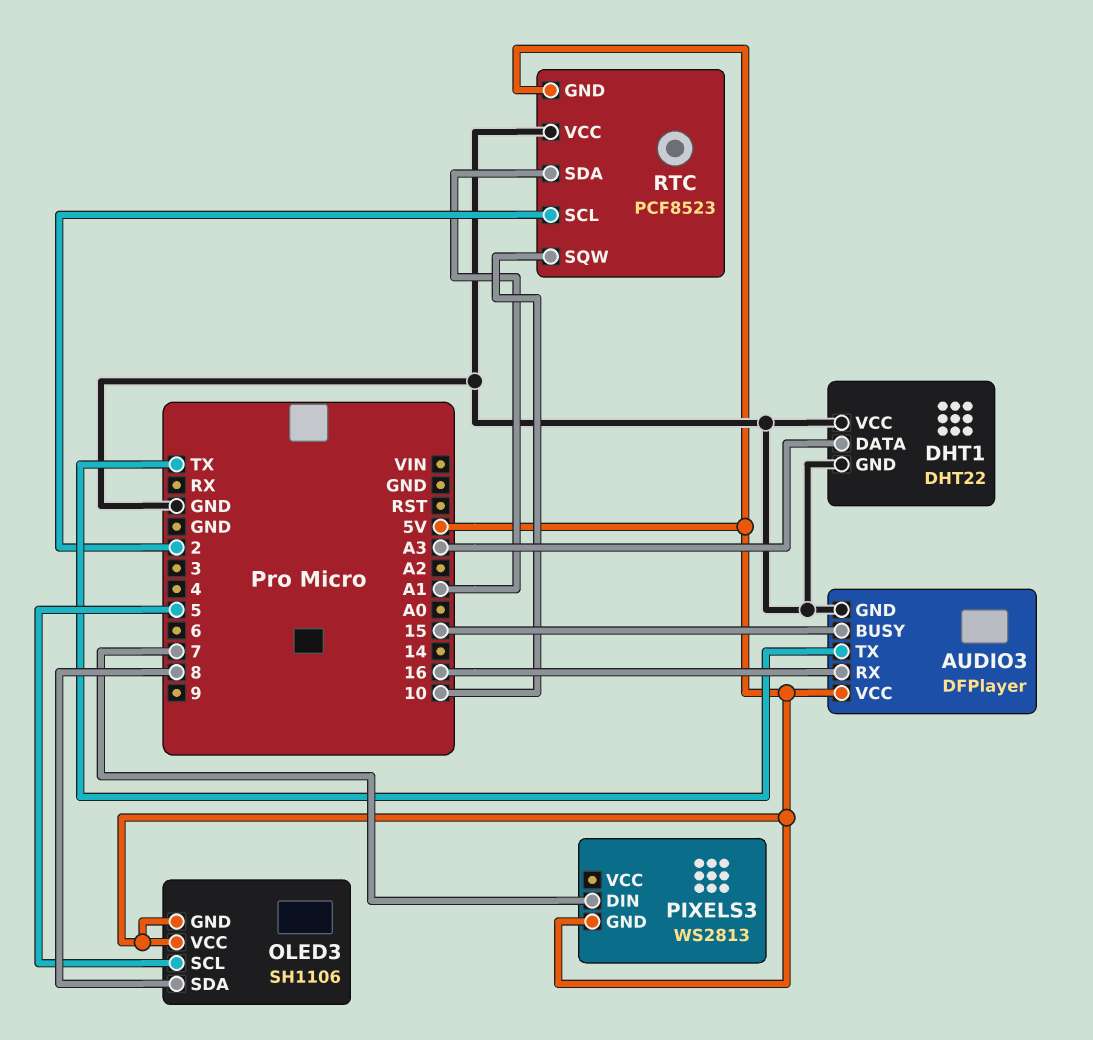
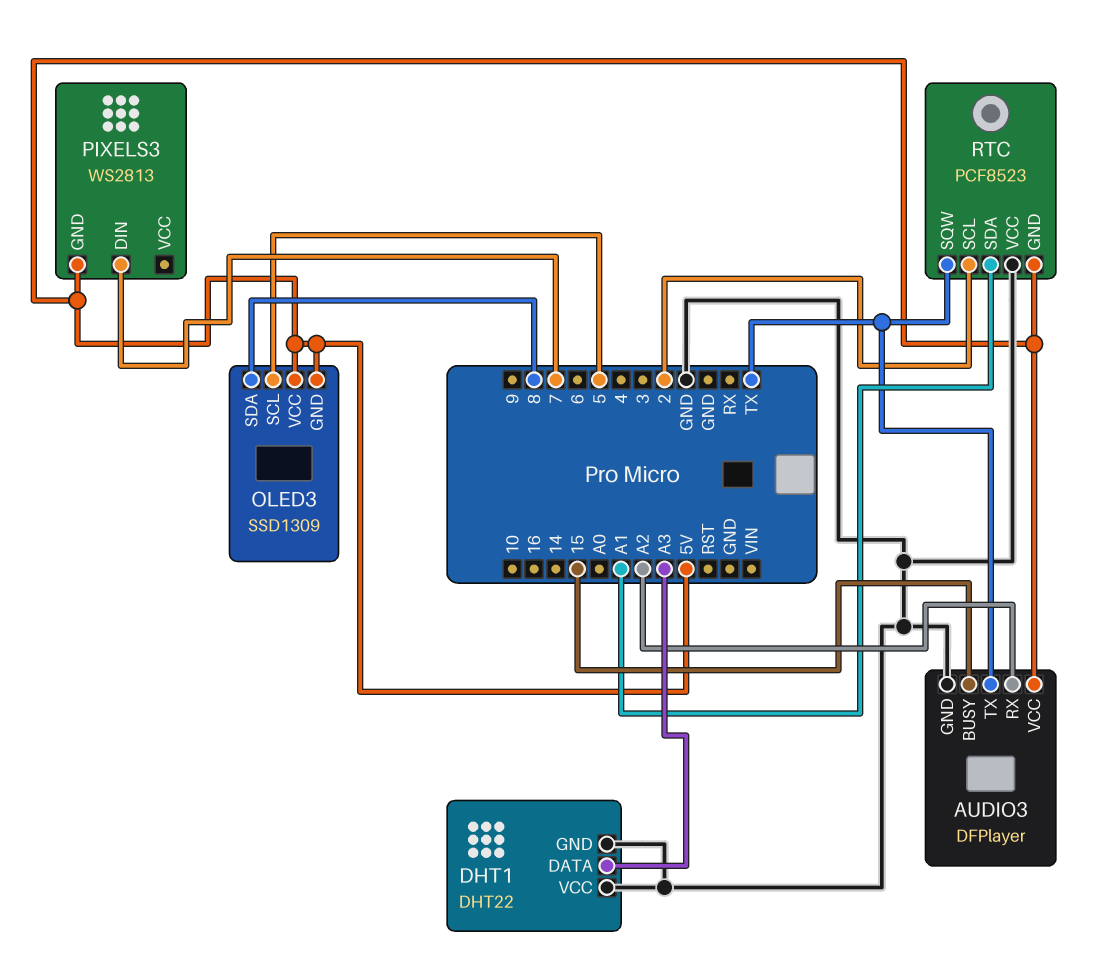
AUDIO3 pin RX: 16 -> A2
OLED3: SH1106 -> SSD1309
RTC pin SQW: 10 -> TX

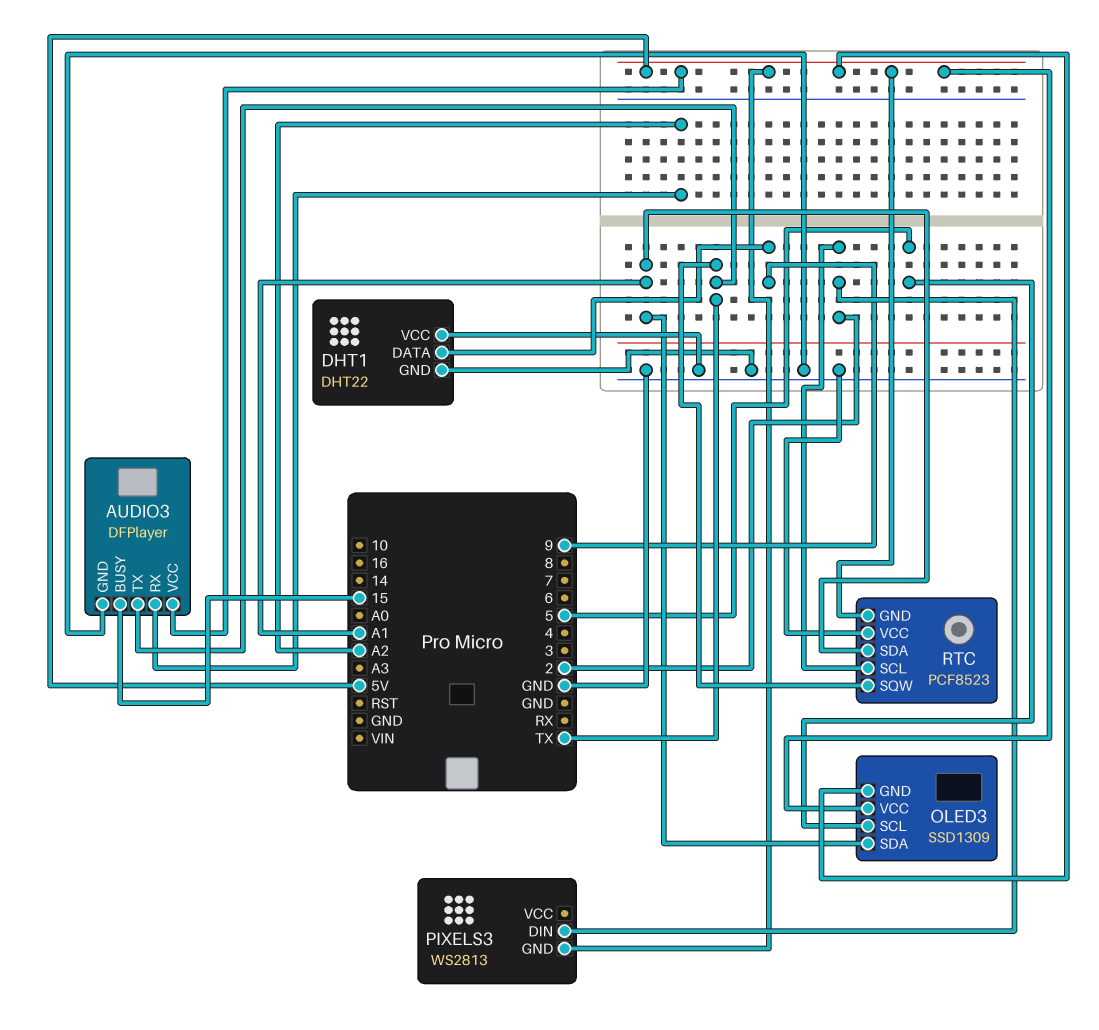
DHT1 pin DATA: A3 -> 9
OLED3 pin SDA: 8 -> A1
PIXELS3 pin DIN: 7 -> 2

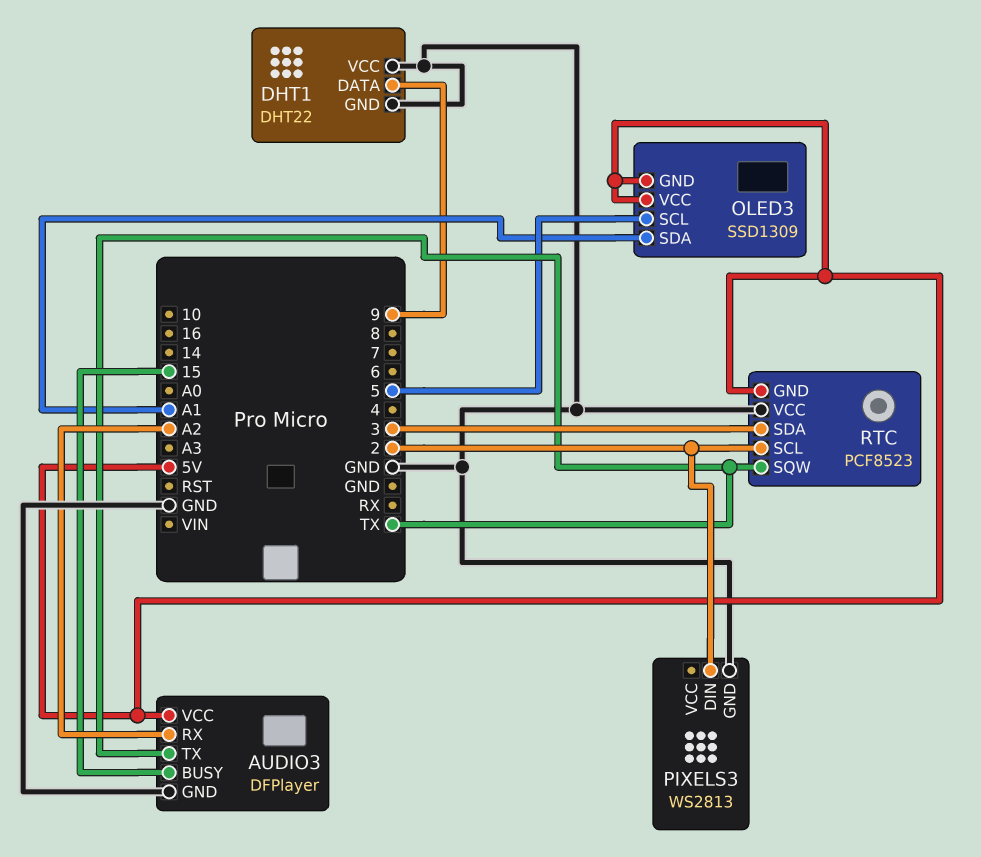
PIXELS3 pin GND: 5V -> GND
RTC pin SDA: A1 -> 3

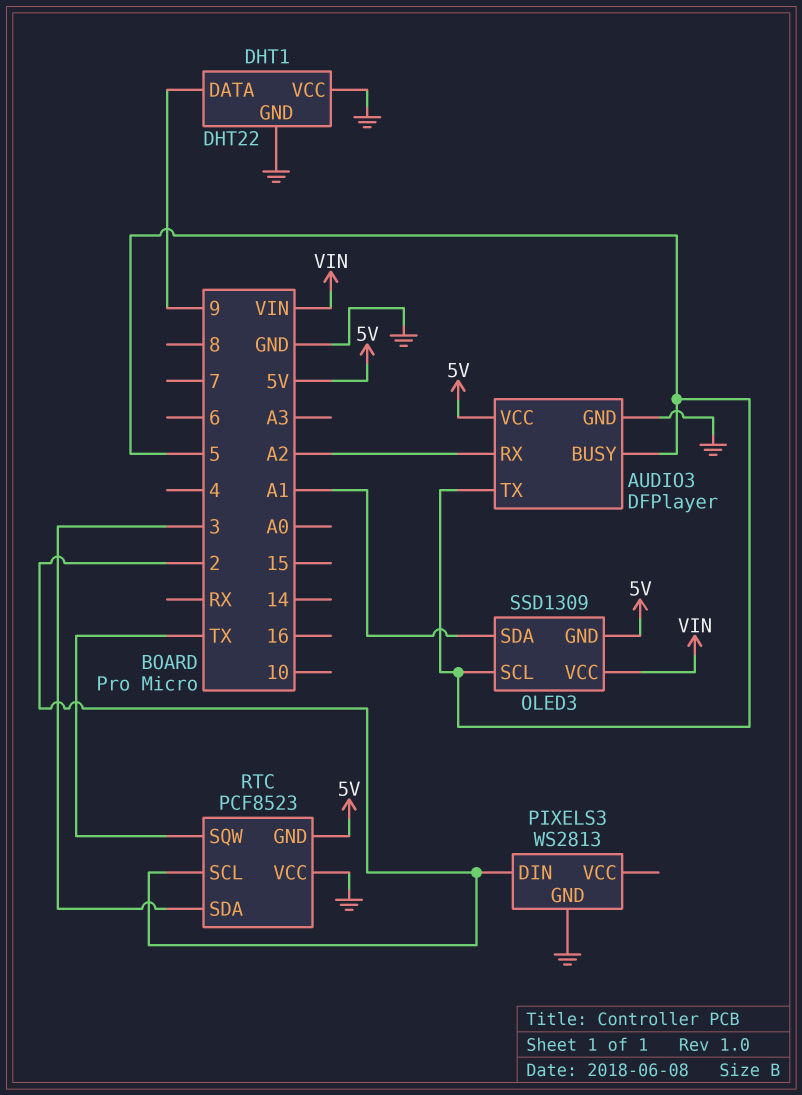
AUDIO3 pin BUSY: 15 -> 5
AUDIO3 pin TX: TX -> 5
OLED3 pin VCC: 5V -> VIN

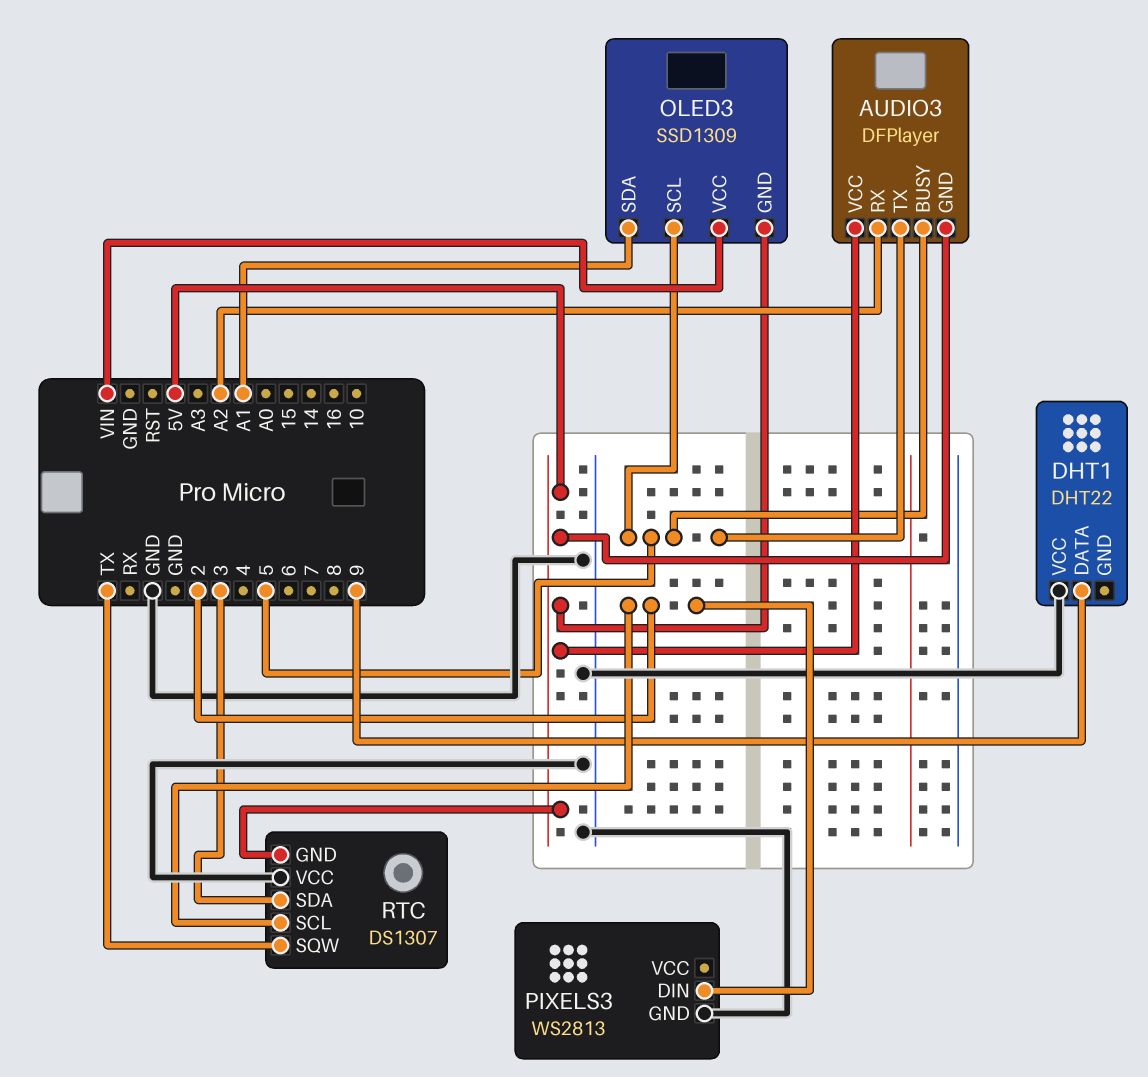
AUDIO3 pin GND: GND -> 5V
DHT1 pin GND: GND -> none
RTC: PCF8523 -> DS1307

